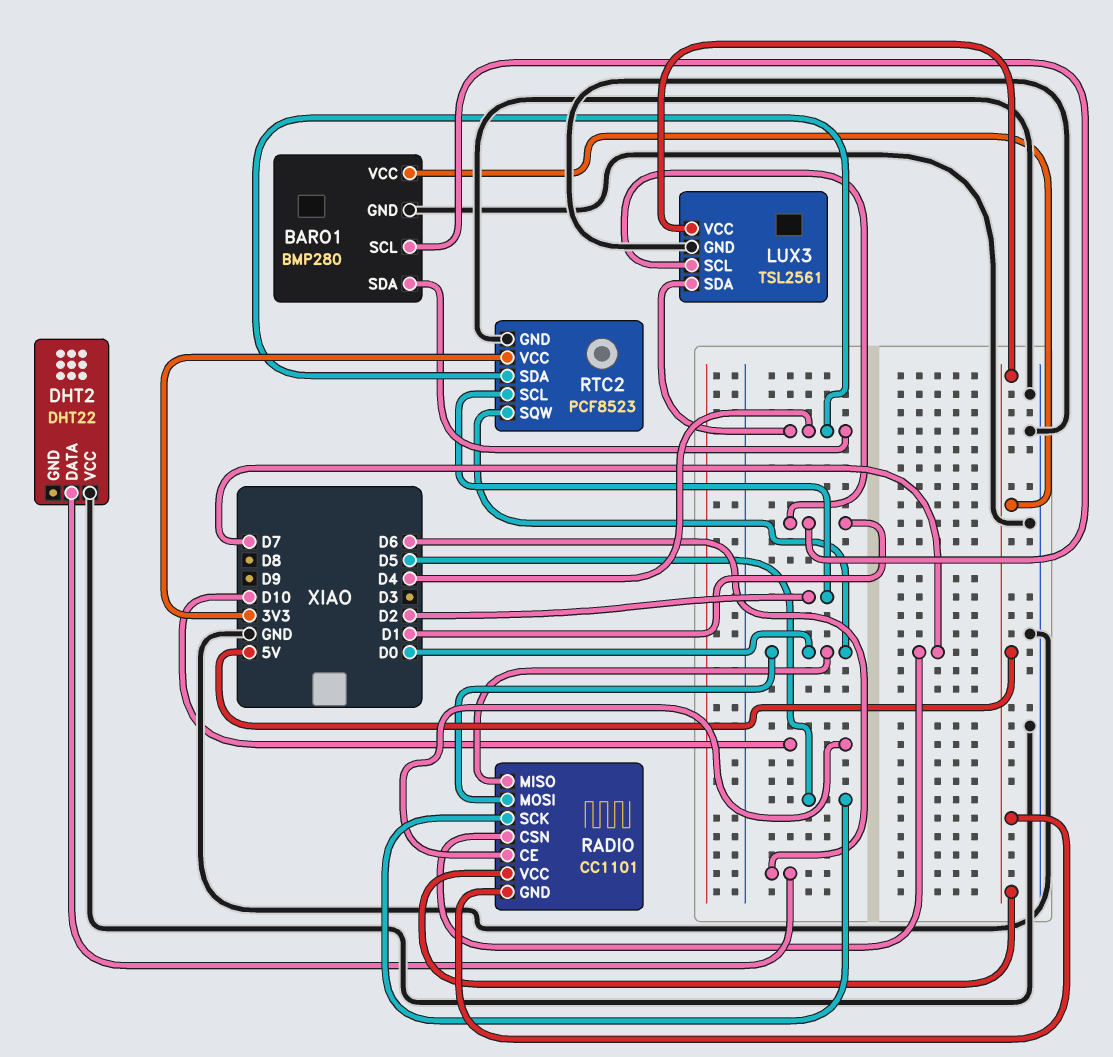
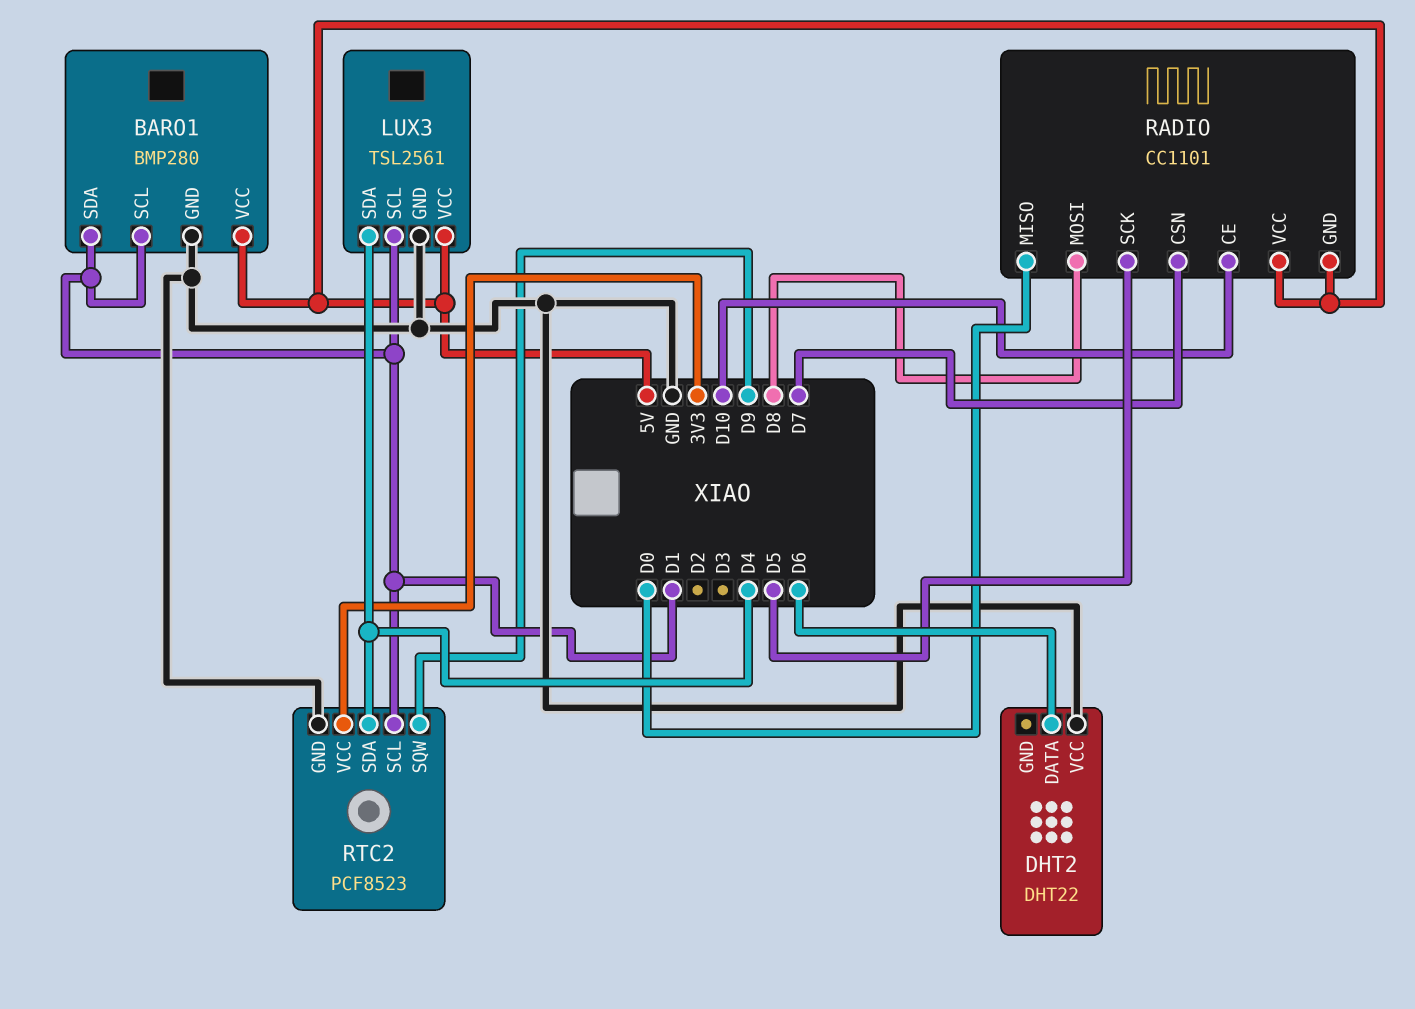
BARO1 pin SDA: D4 -> D1
RADIO pin MOSI: D0 -> D8
RTC2 pin SCL: D2 -> D1
RTC2 pin SQW: D0 -> D9

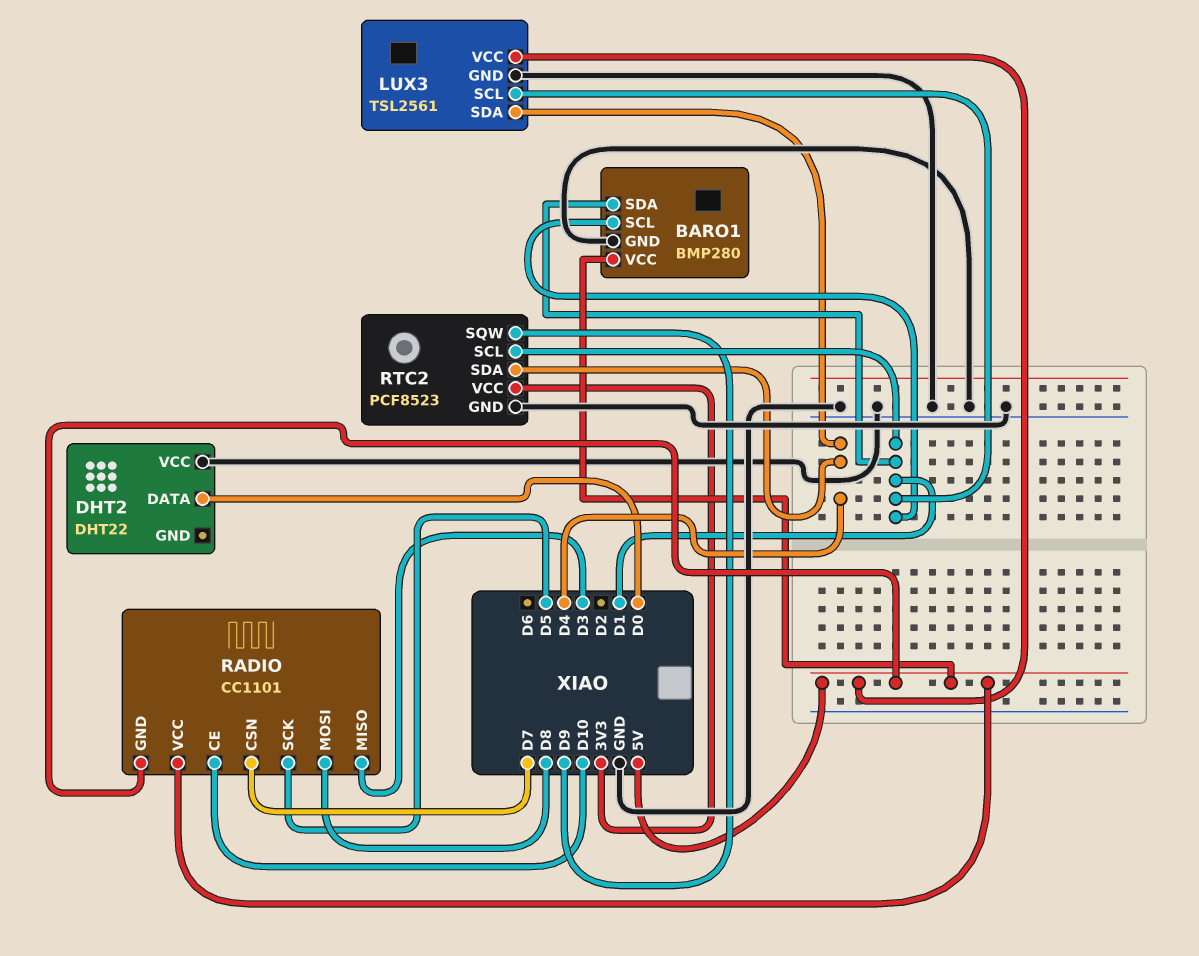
DHT2 pin DATA: D6 -> D0
RADIO pin MISO: D0 -> D3

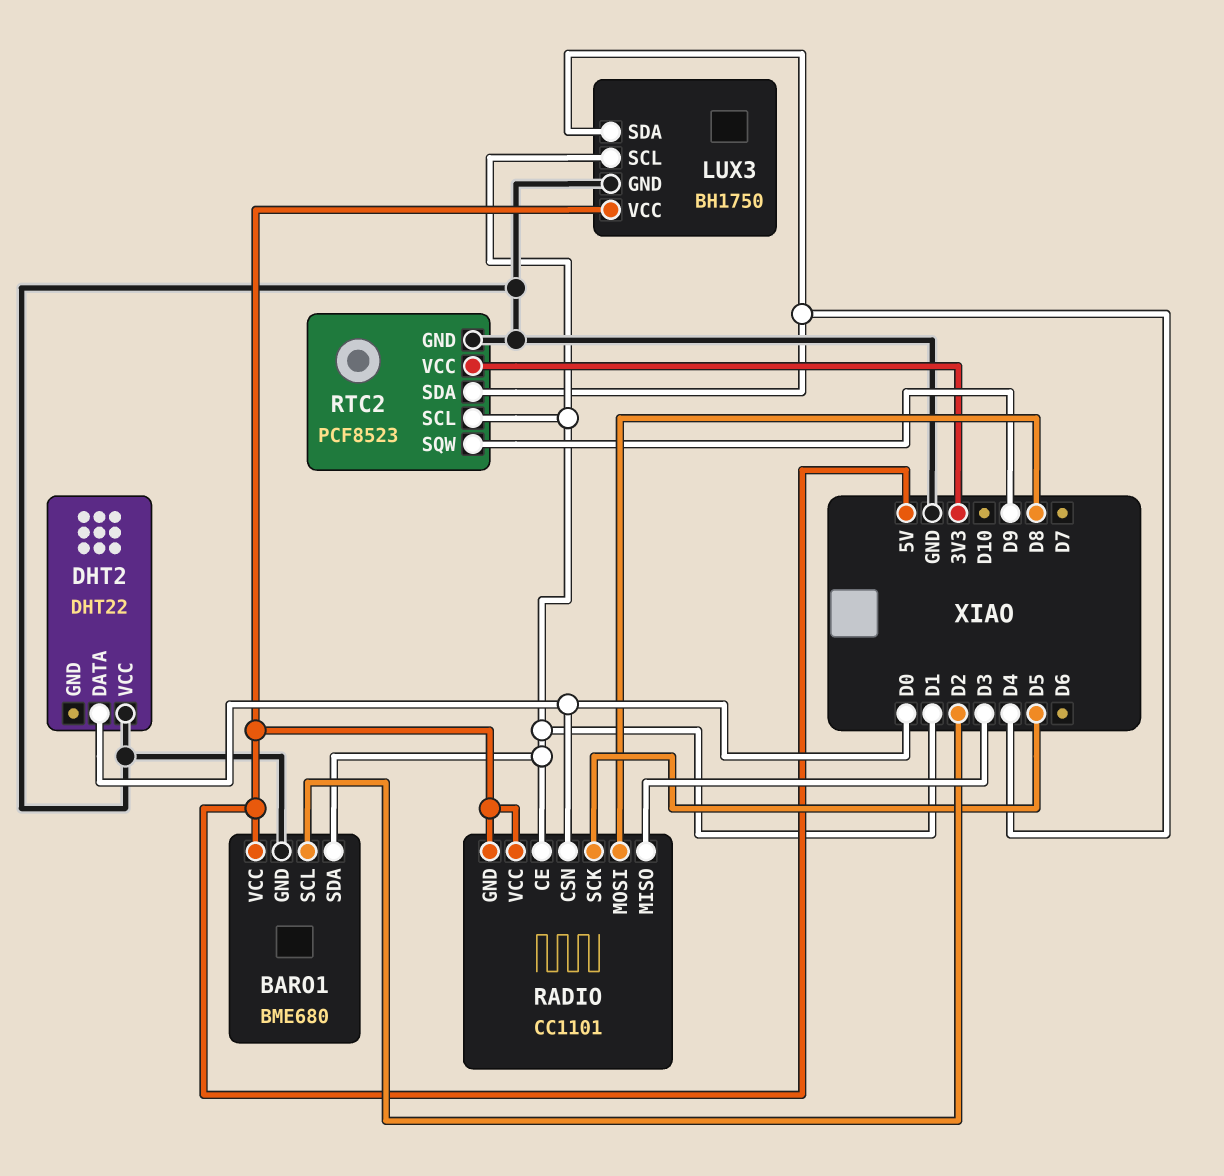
BARO1: BMP280 -> BME680
BARO1 pin SCL: D1 -> D2
LUX3: TSL2561 -> BH1750
RADIO pin CE: D10 -> D1
RADIO pin CSN: D7 -> D0

